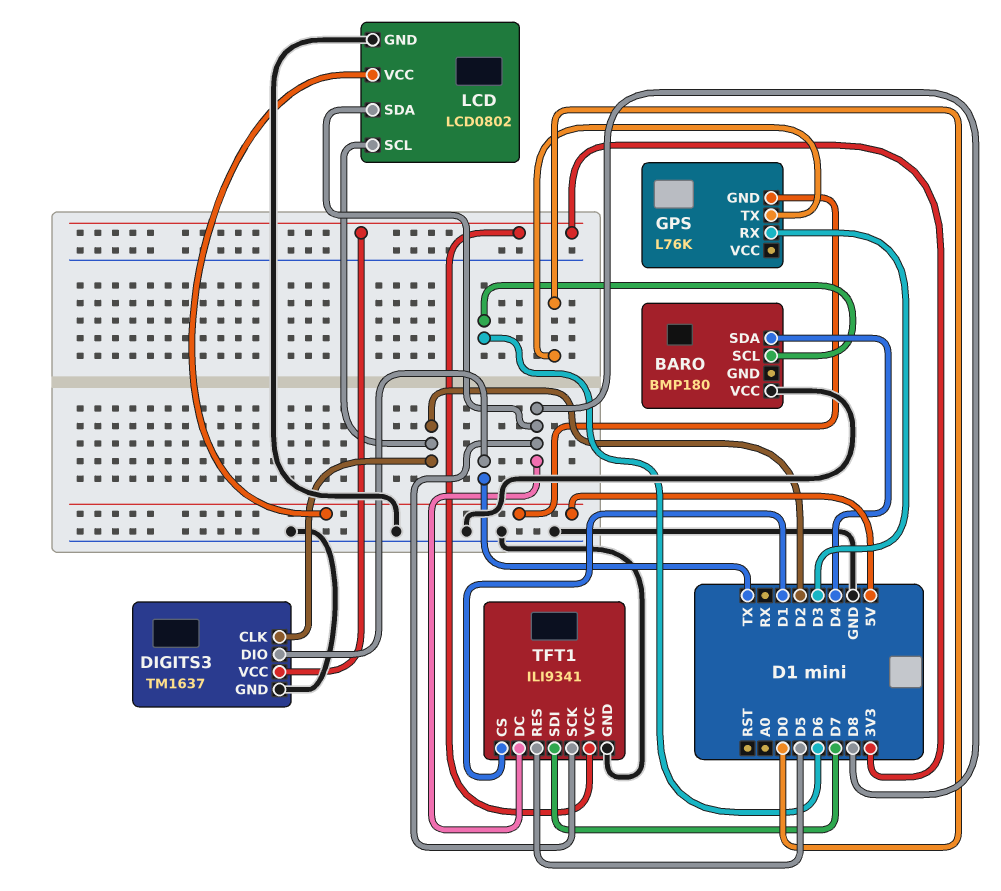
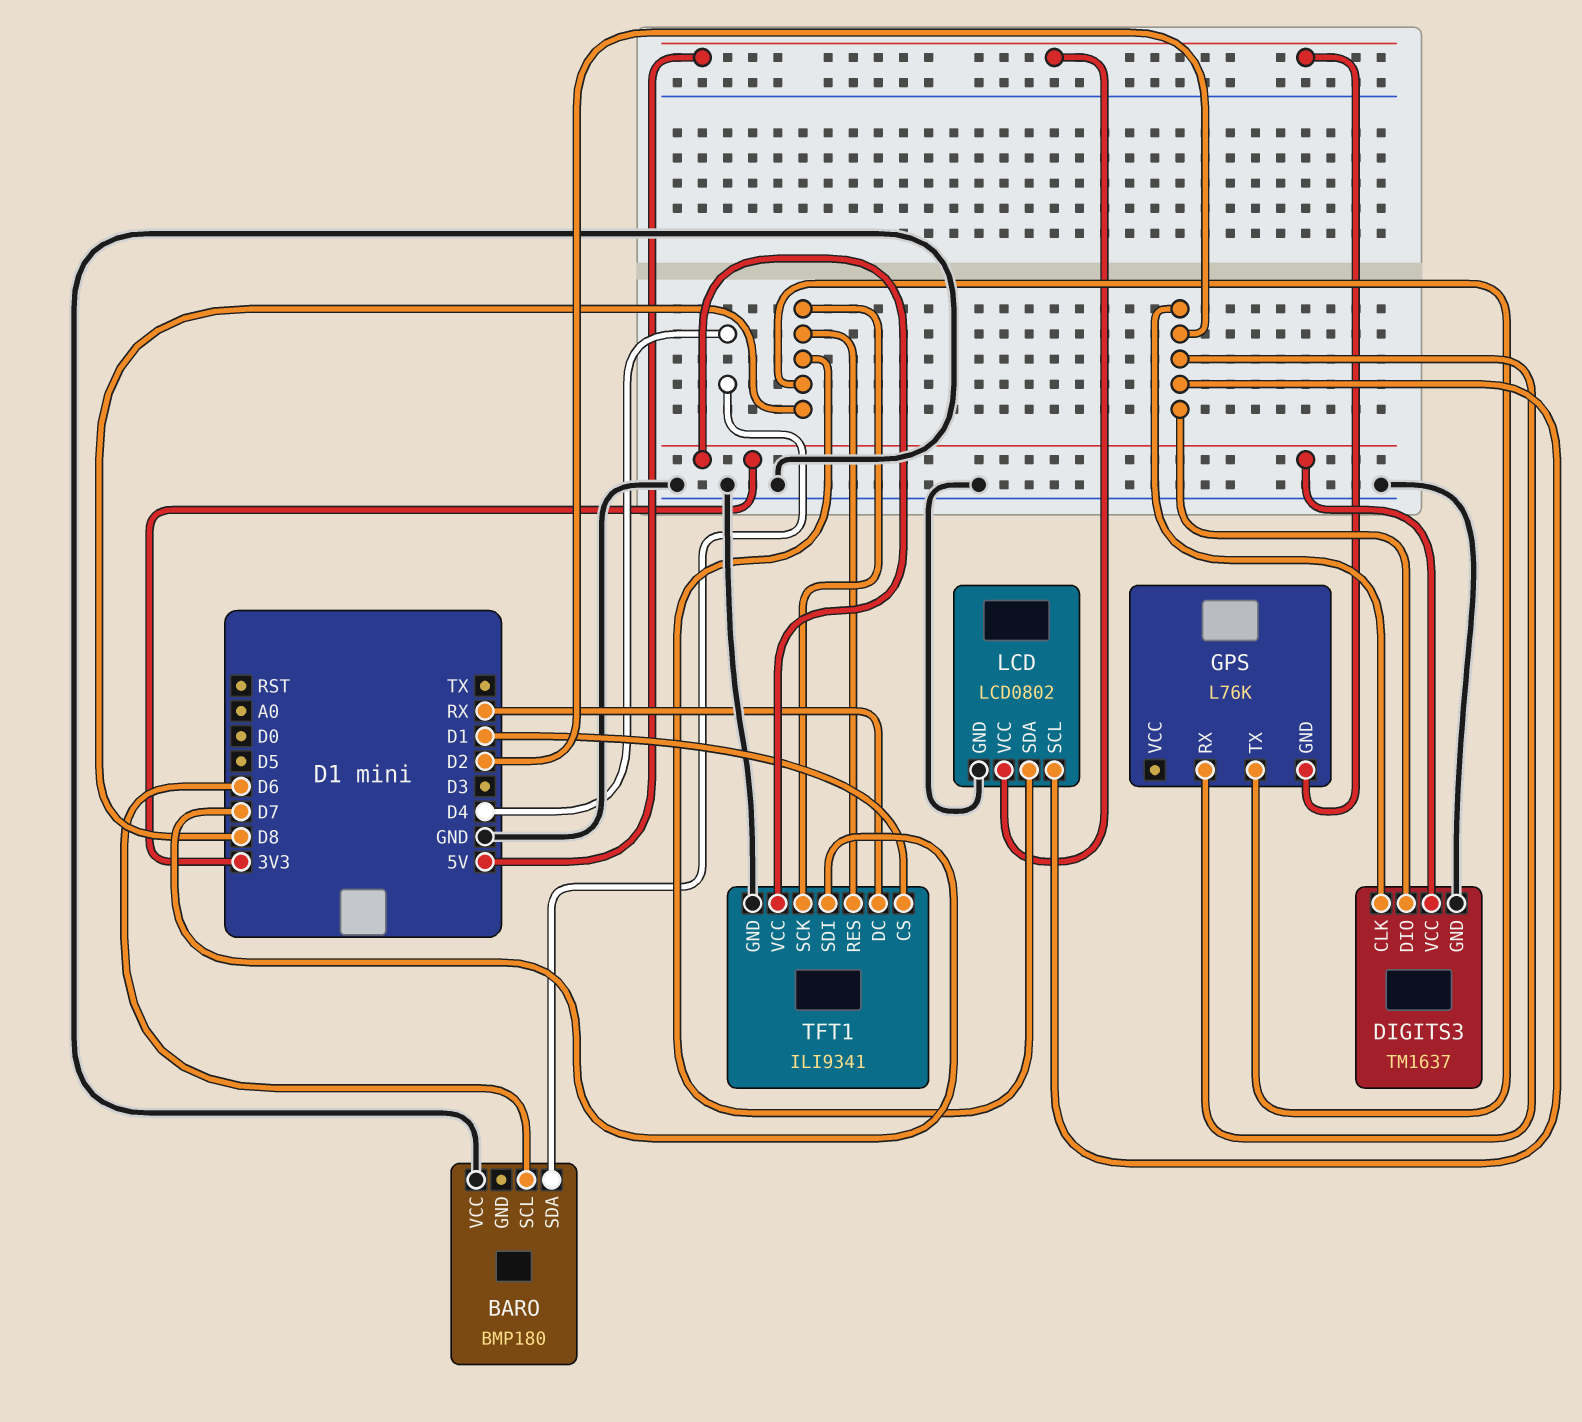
DIGITS3 pin DIO: TX -> D2
GPS pin RX: D3 -> D2
GPS pin TX: D0 -> D8
TFT1 pin DC: D8 -> RX
TFT1 pin RES: D5 -> D8

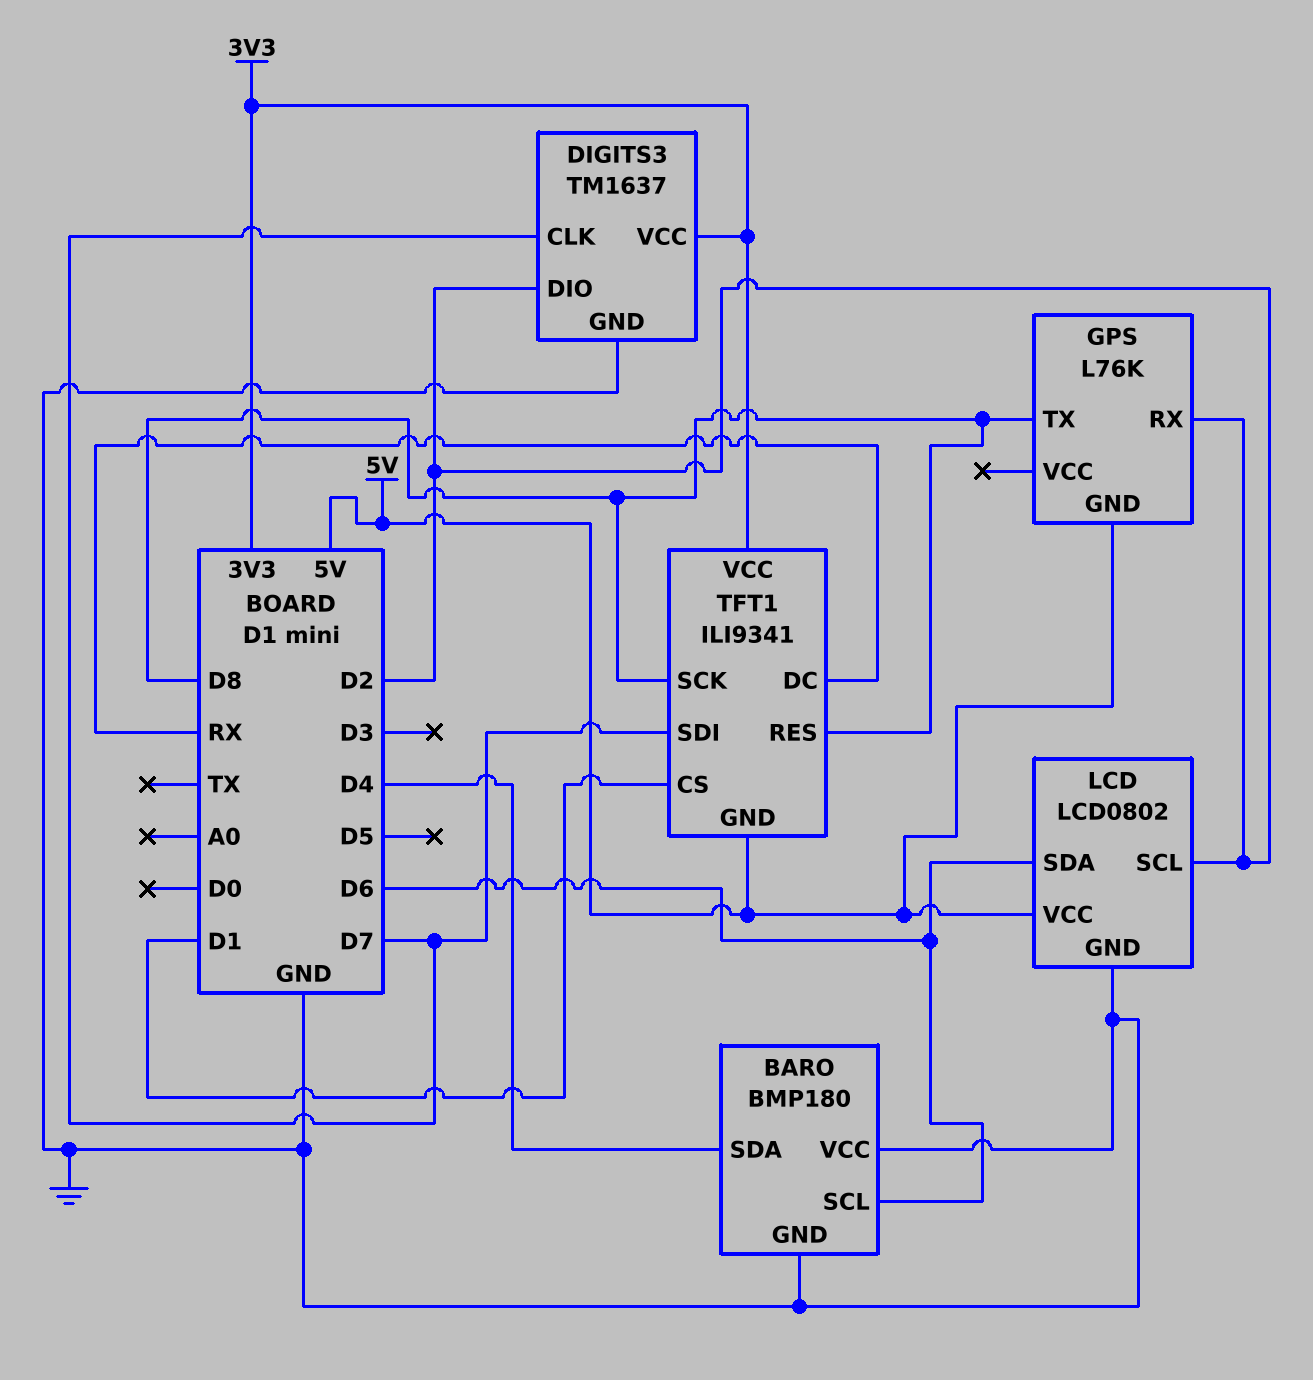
BARO pin GND: none -> GND
DIGITS3 pin CLK: D2 -> D7
LCD pin SDA: D8 -> D6
TFT1 pin GND: GND -> 5V

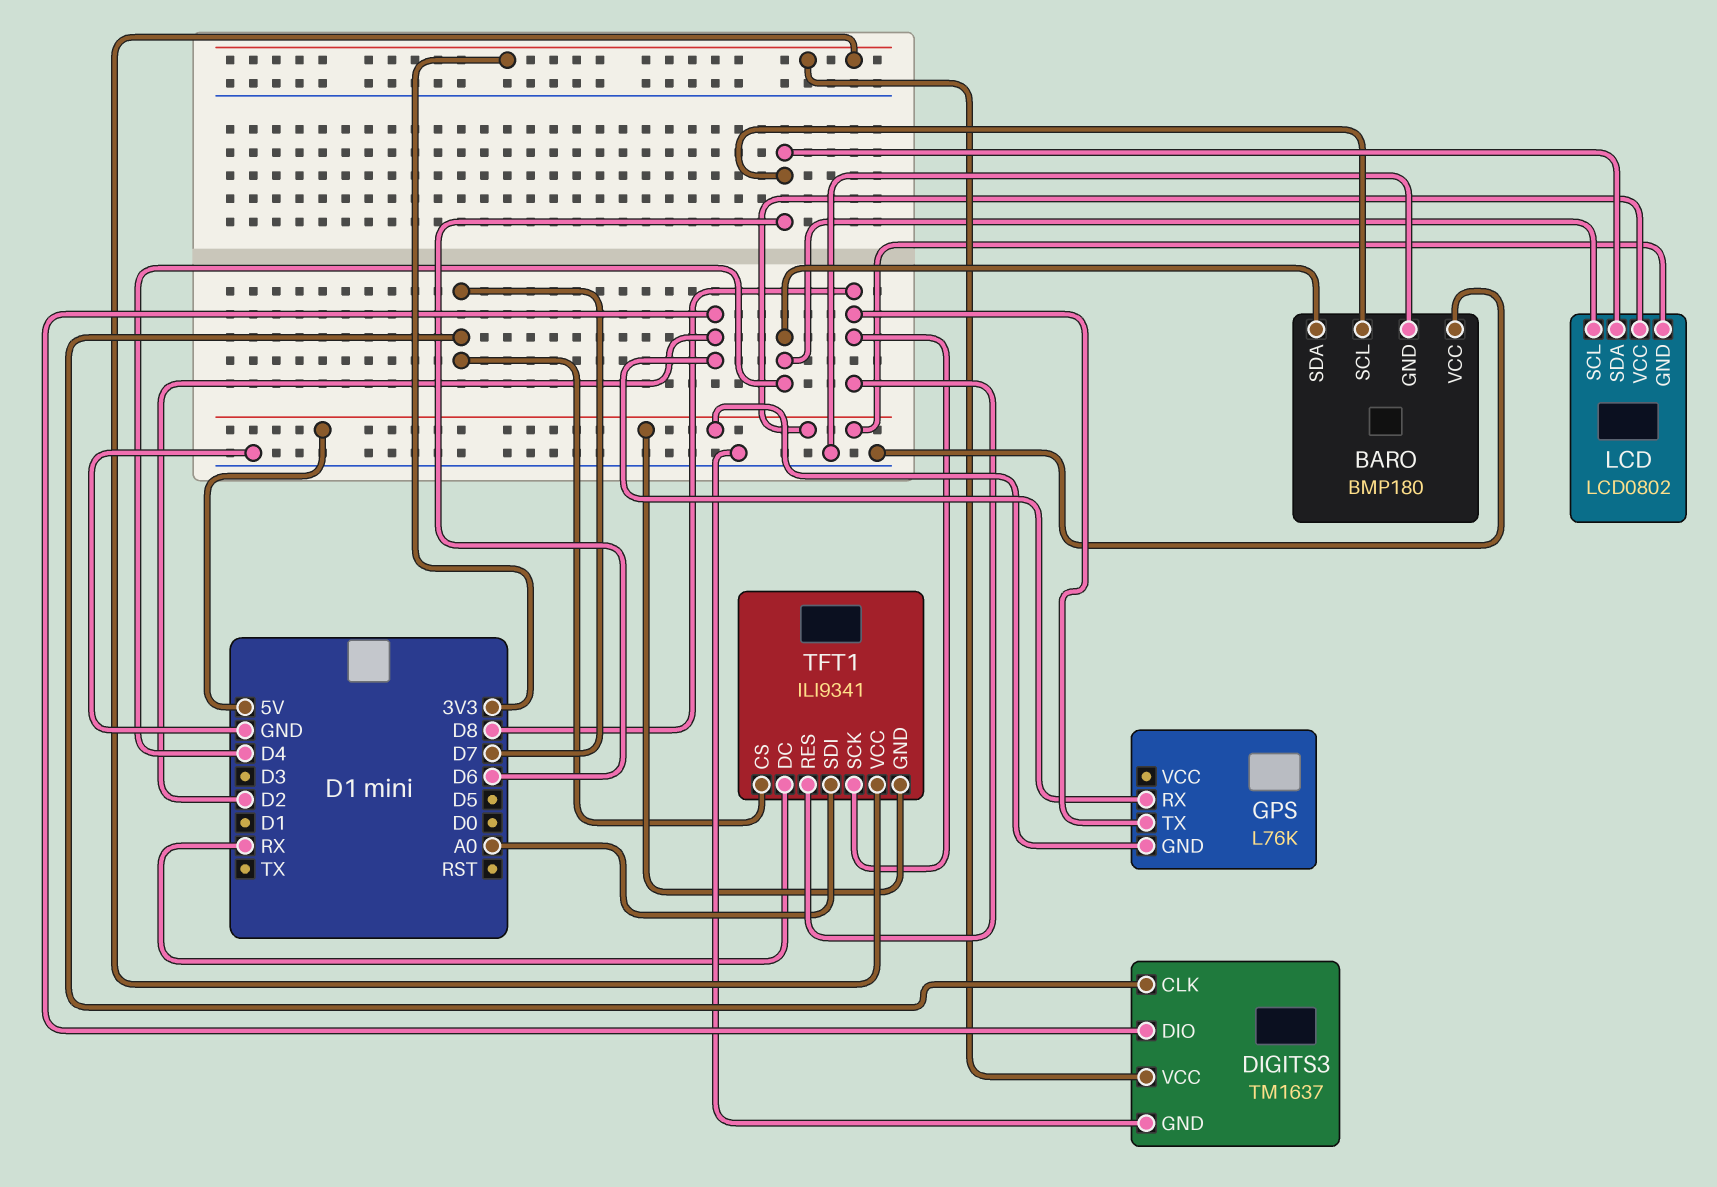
LCD pin GND: GND -> 5V
LCD pin SCL: D2 -> D4
TFT1 pin CS: D1 -> D7
TFT1 pin SDI: D7 -> A0

